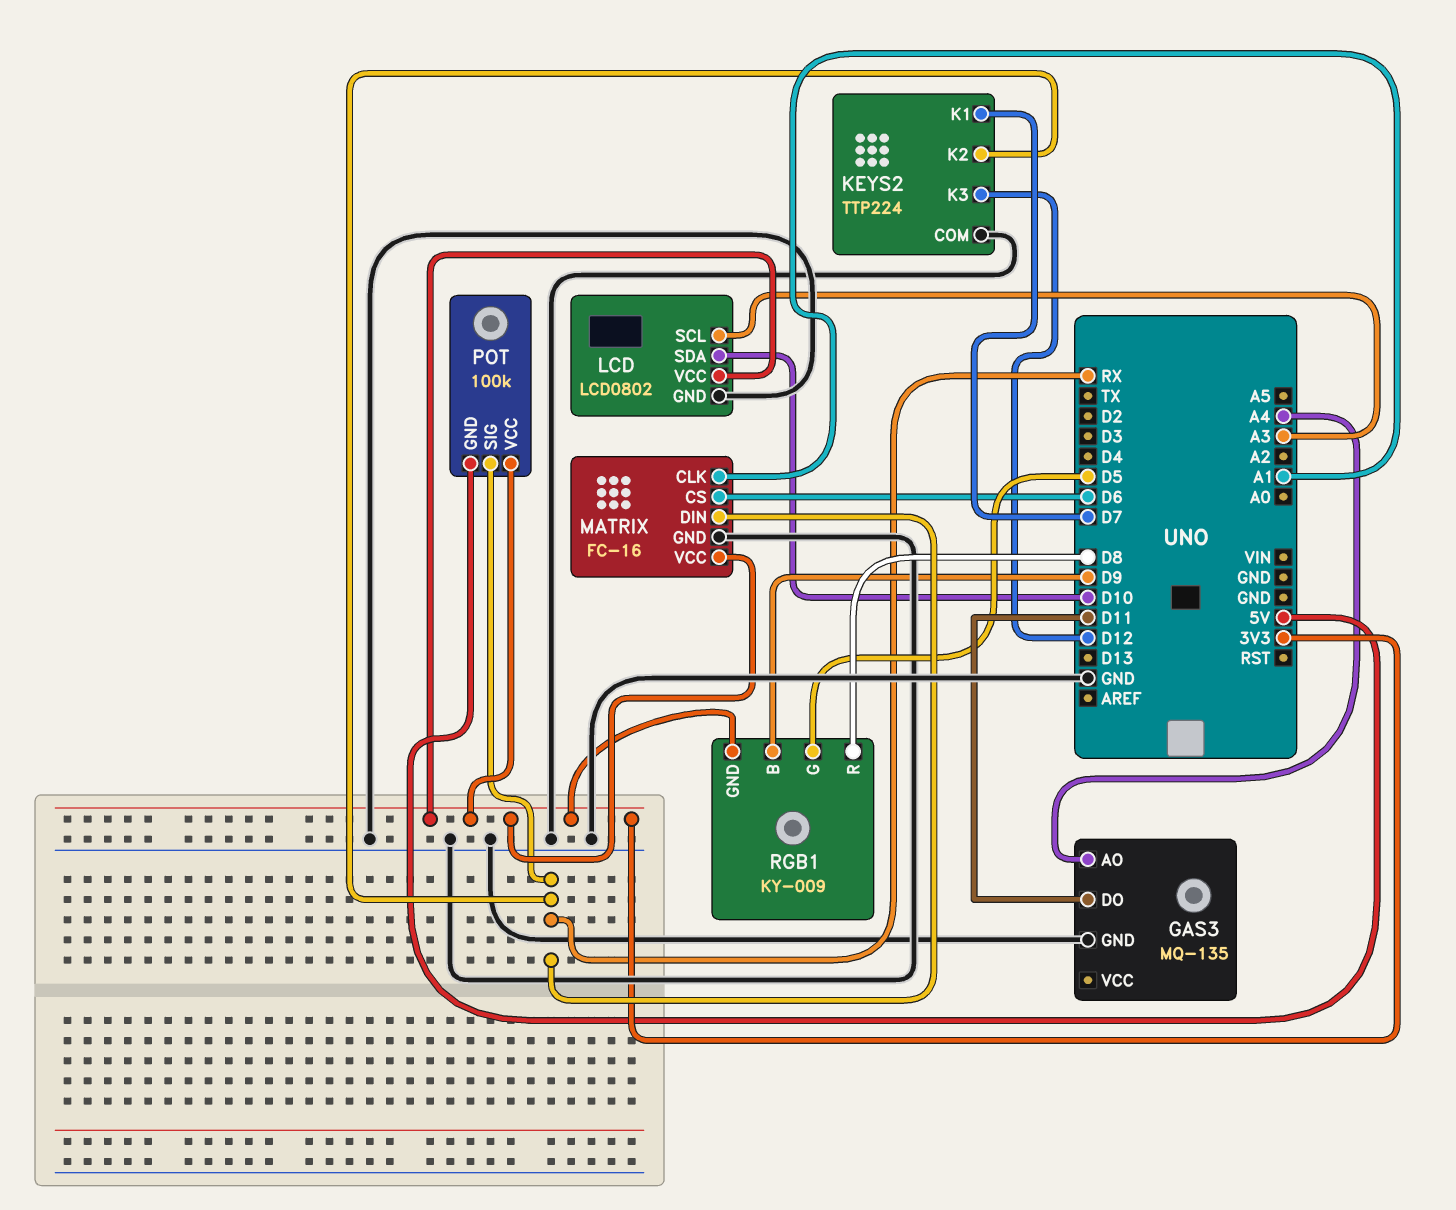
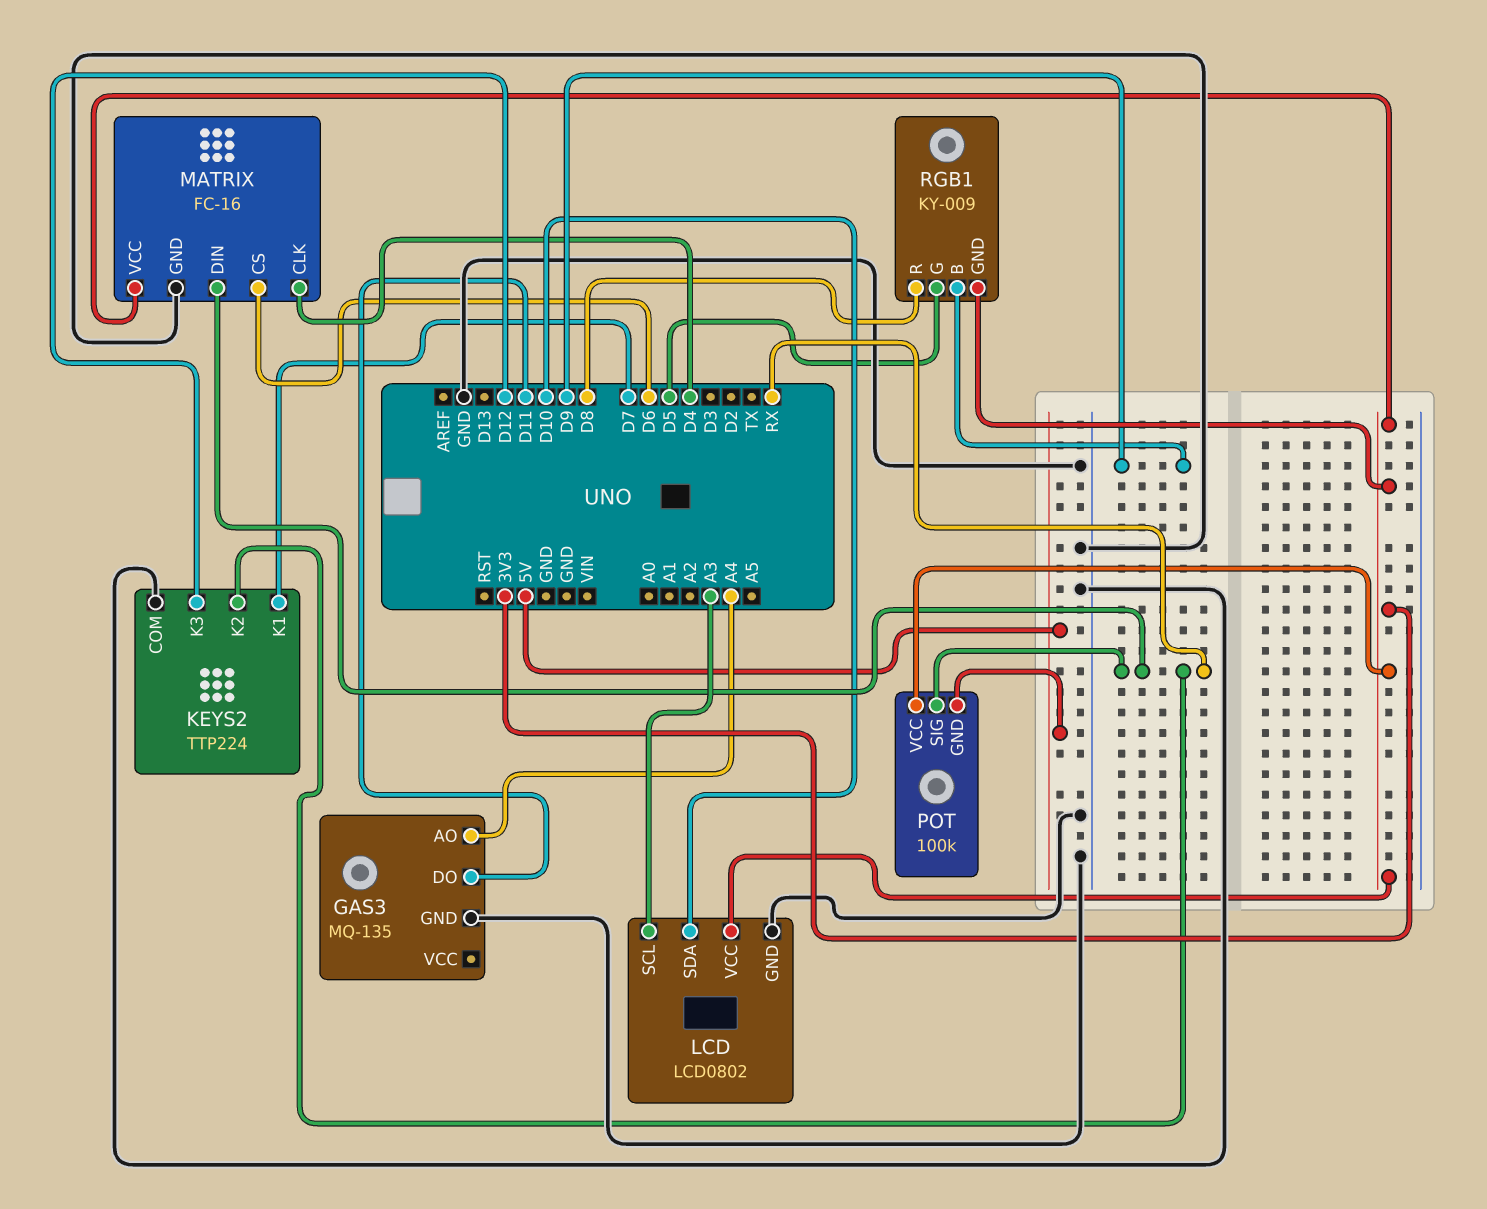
MATRIX pin CLK: A1 -> D4

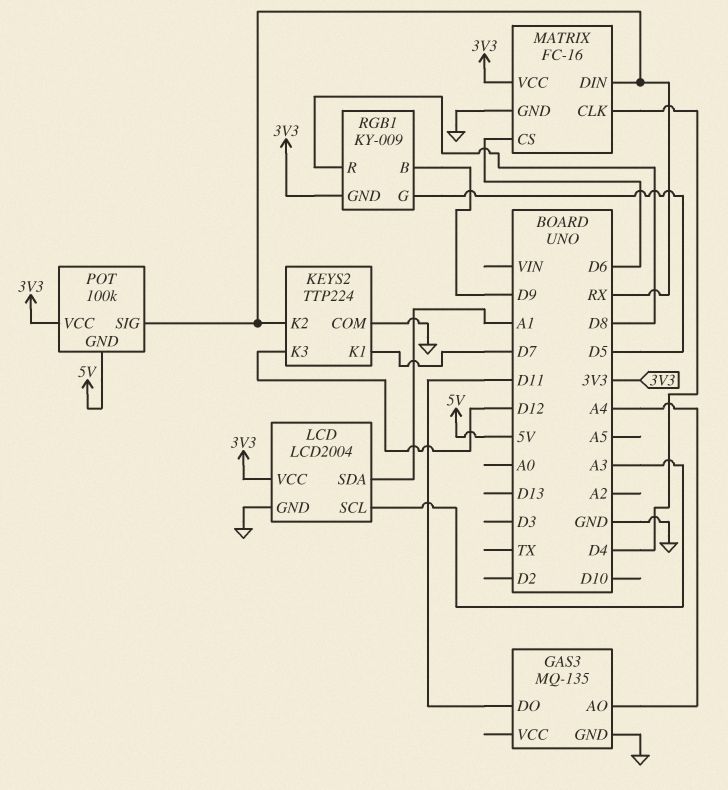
LCD: LCD0802 -> LCD2004
LCD pin SDA: D10 -> A1

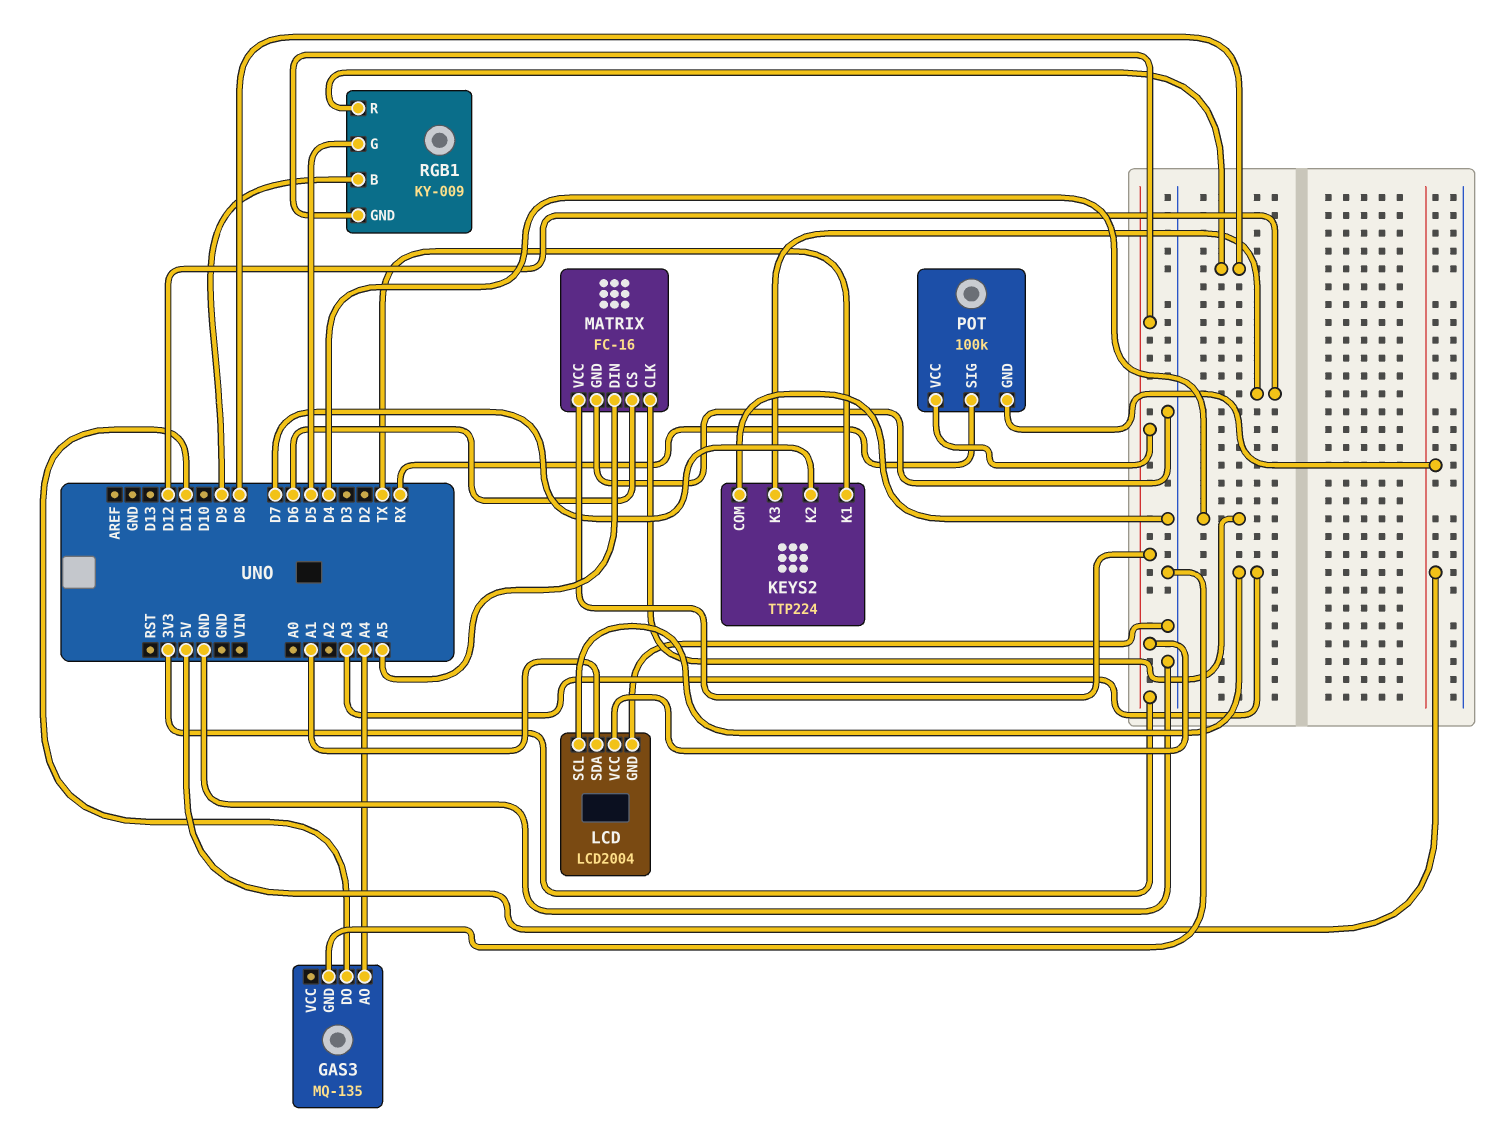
KEYS2 pin K1: D7 -> TX
KEYS2 pin K2: RX -> D7
MATRIX pin DIN: RX -> A5

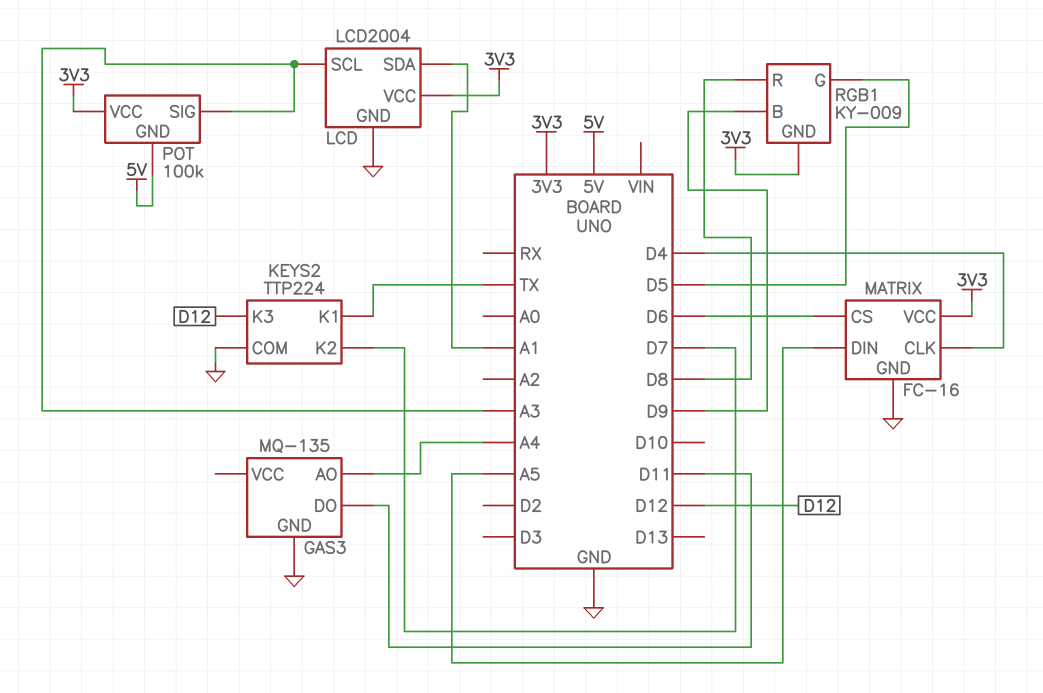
POT pin SIG: RX -> A3

